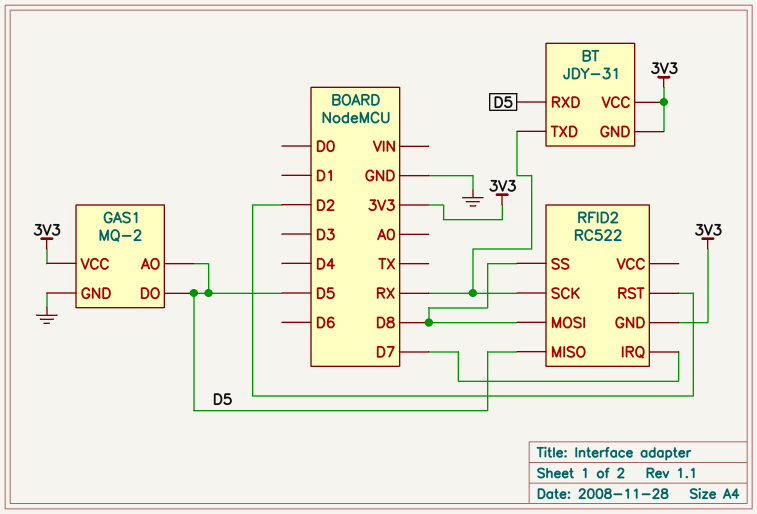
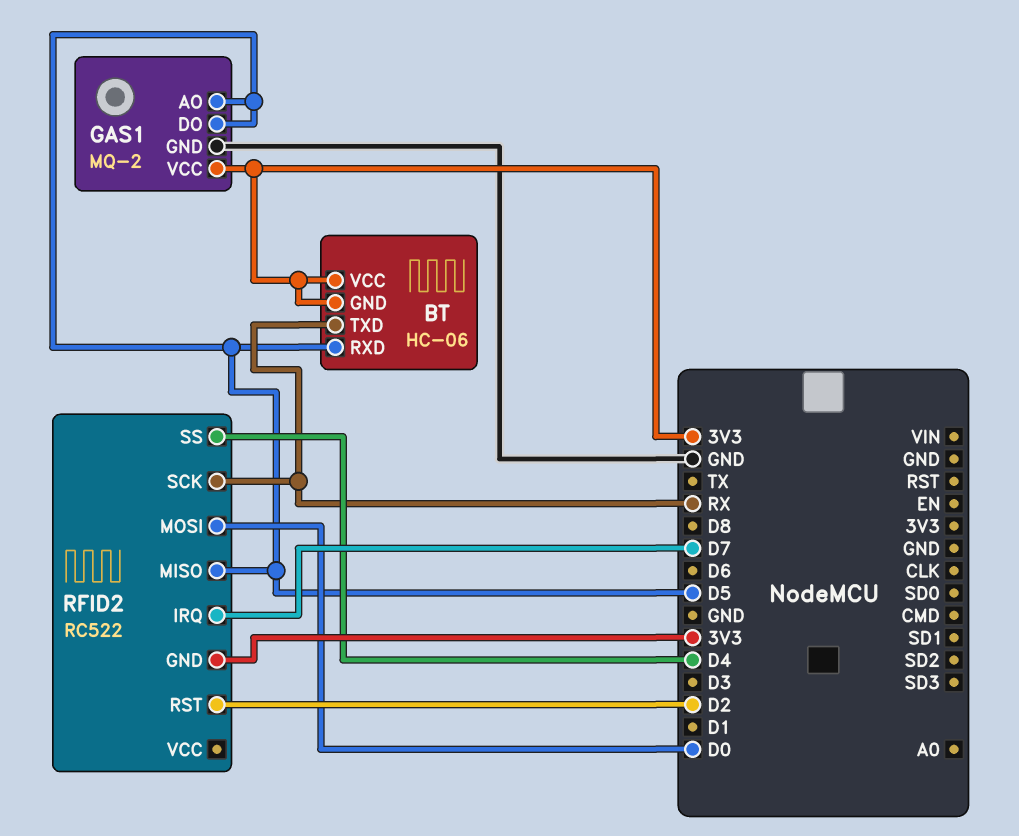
BT: JDY-31 -> HC-06
RFID2 pin MOSI: D8 -> D0
RFID2 pin SS: D8 -> D4

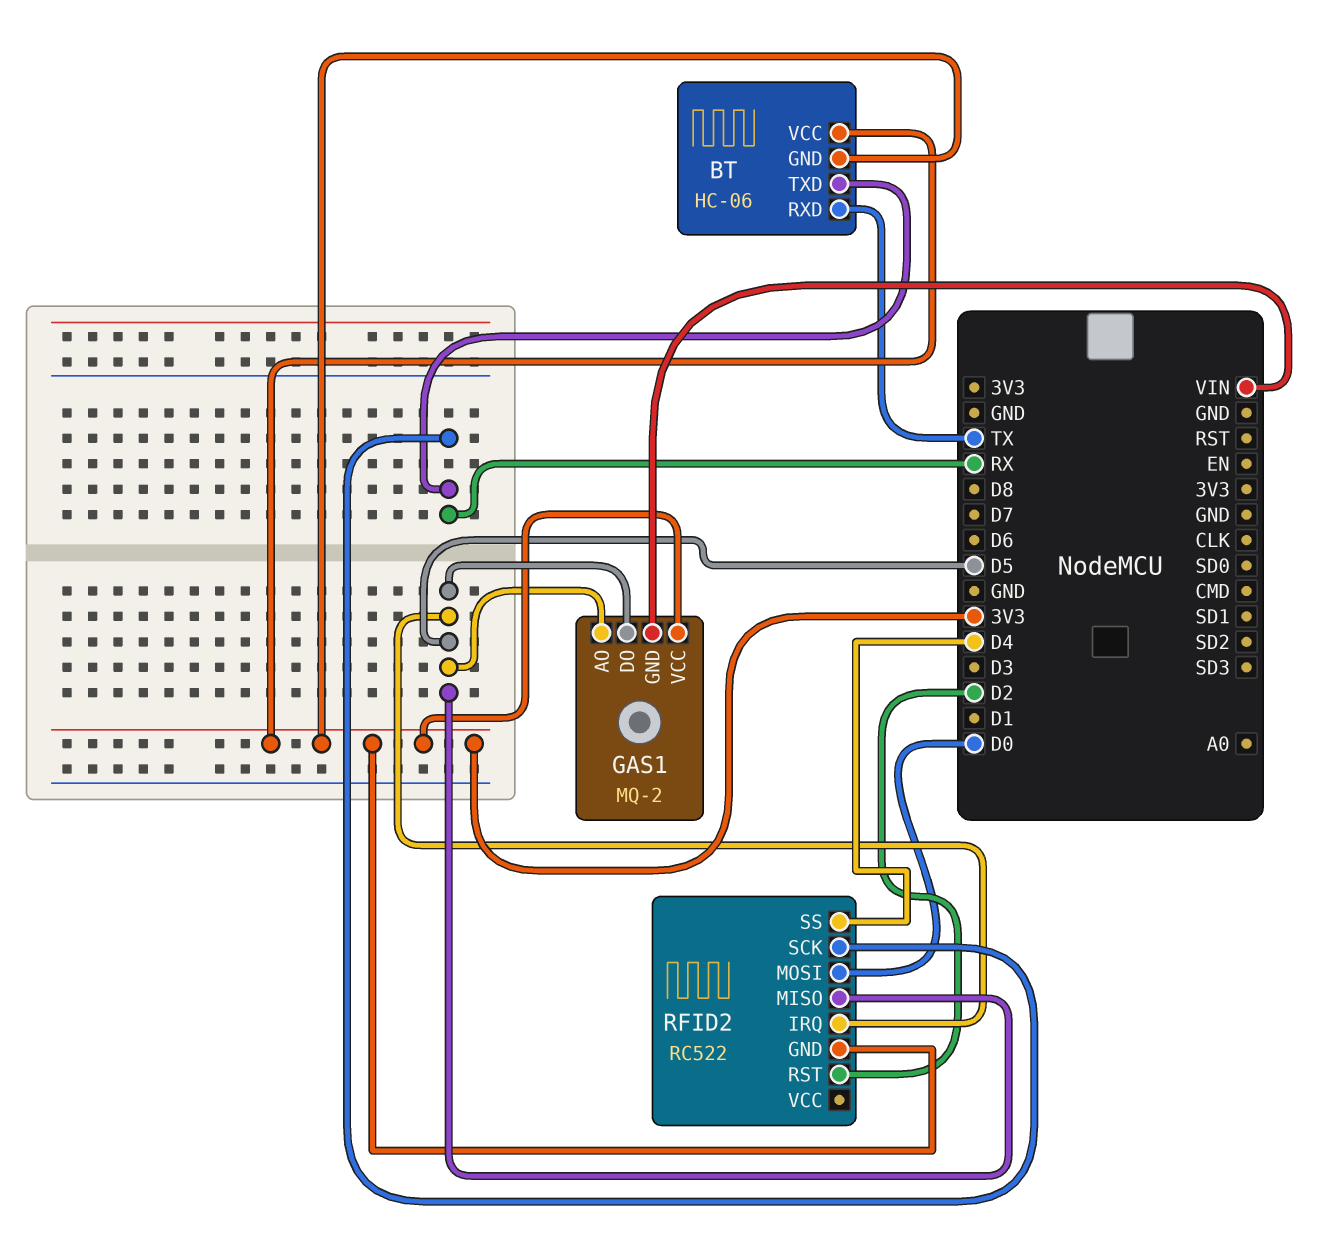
BT pin RXD: D5 -> TX
GAS1 pin GND: GND -> VIN
RFID2 pin IRQ: D7 -> D5

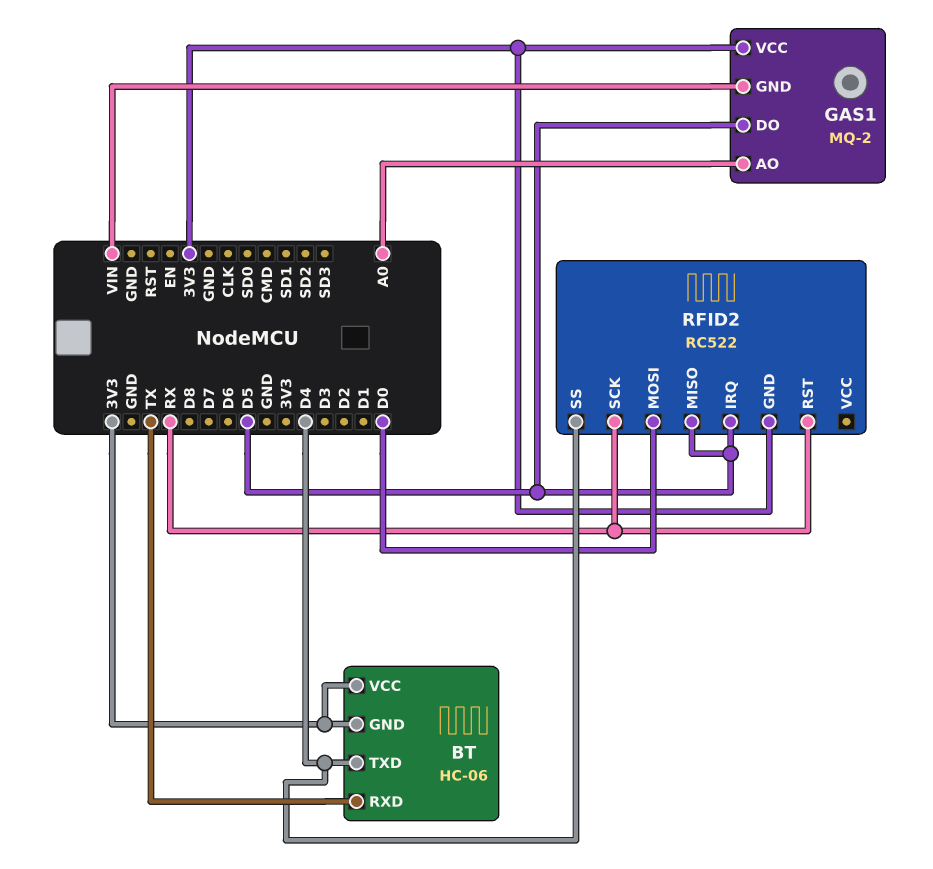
BT pin TXD: RX -> D4
GAS1 pin AO: D5 -> A0
RFID2 pin RST: D2 -> RX

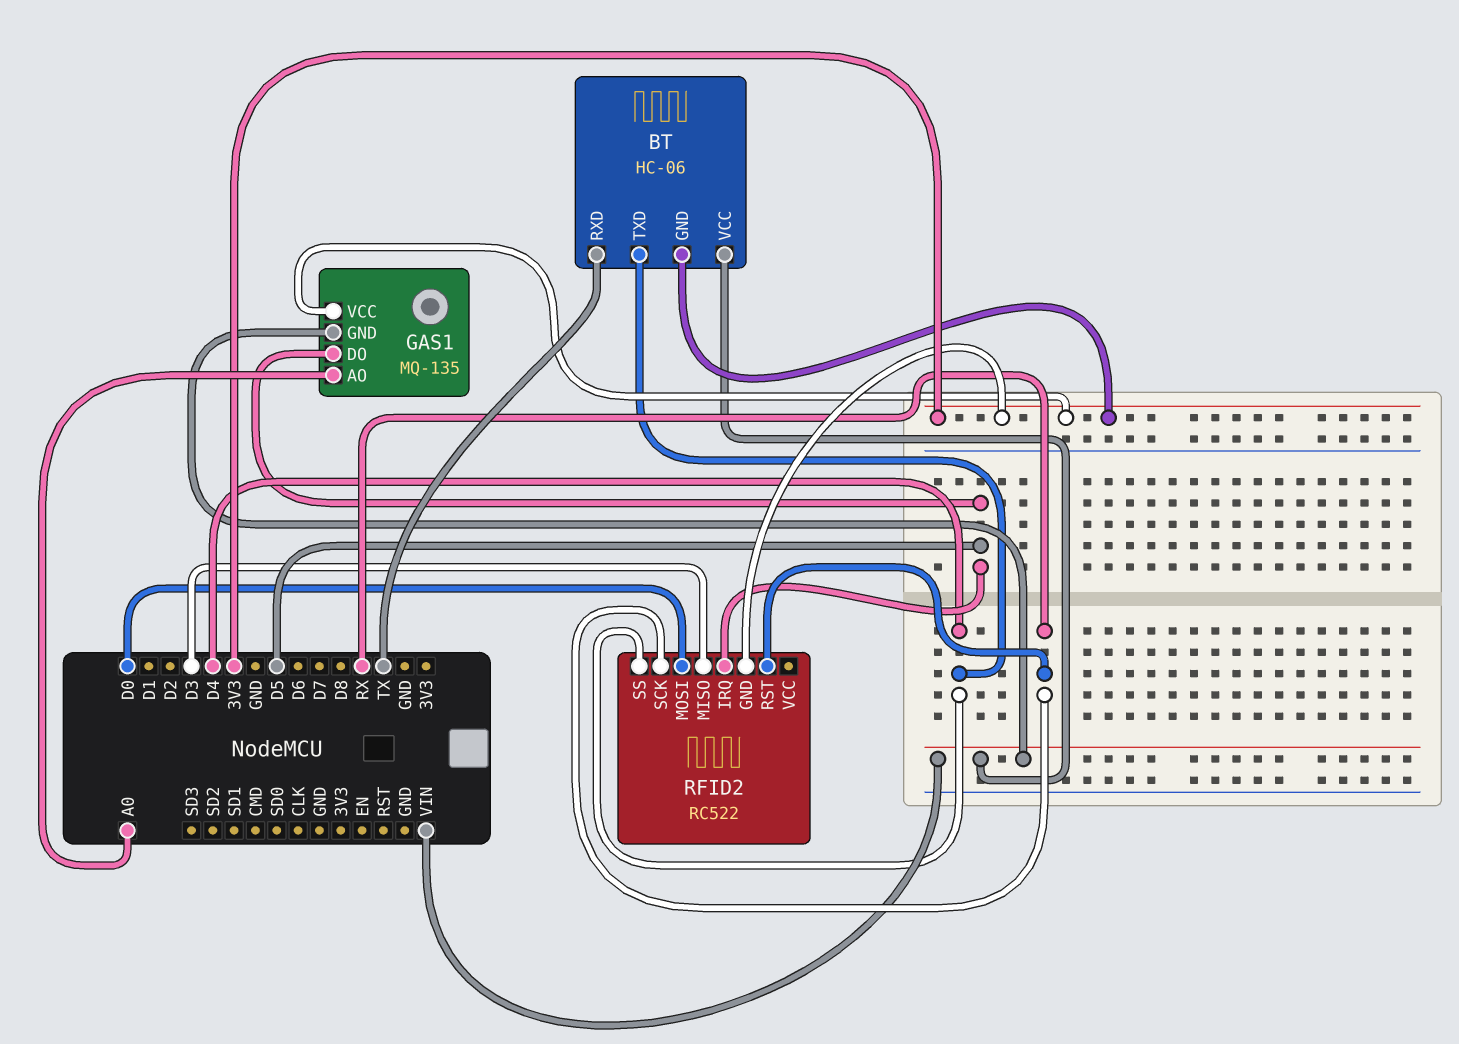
BT pin VCC: 3V3 -> VIN
GAS1: MQ-2 -> MQ-135
RFID2 pin MISO: D5 -> D3

